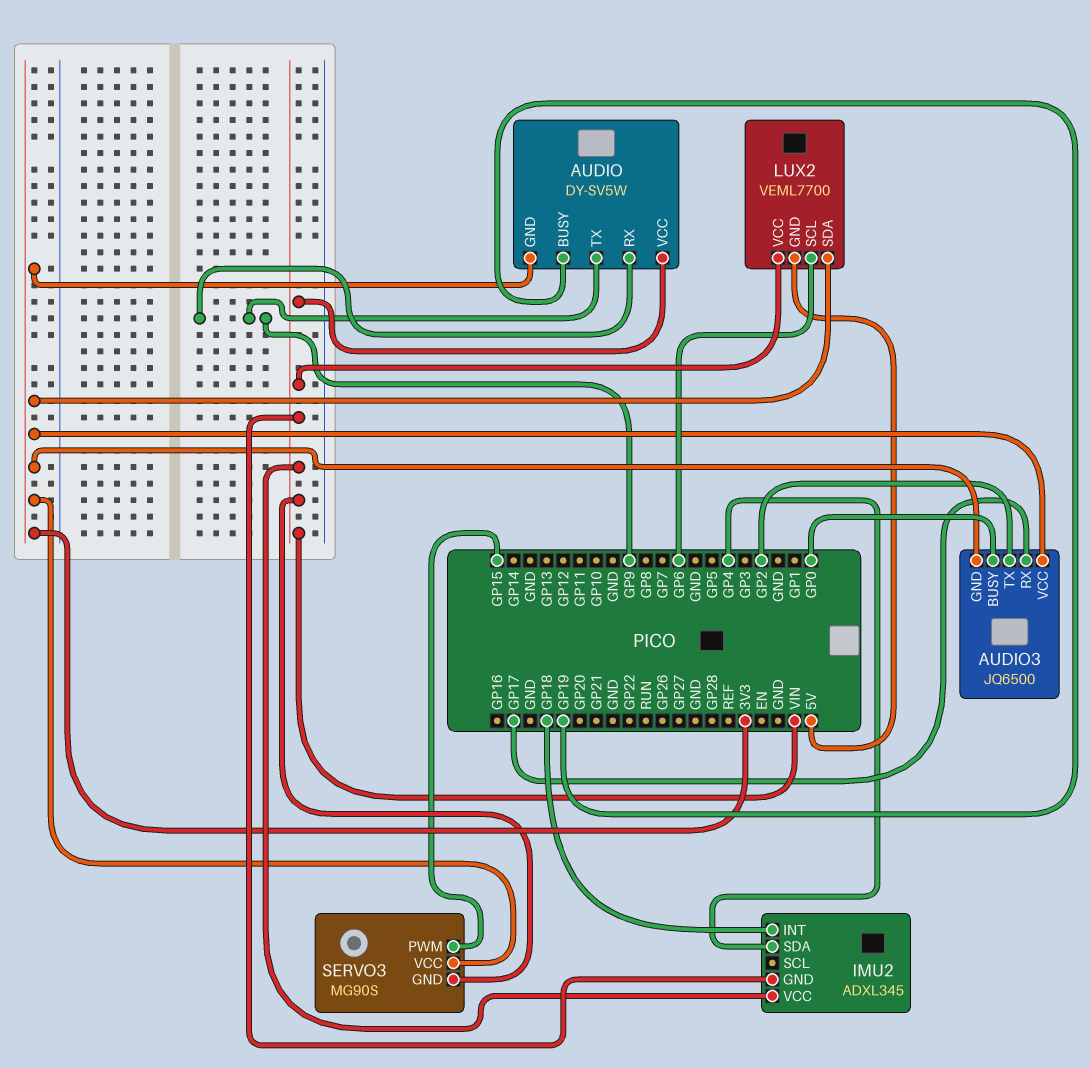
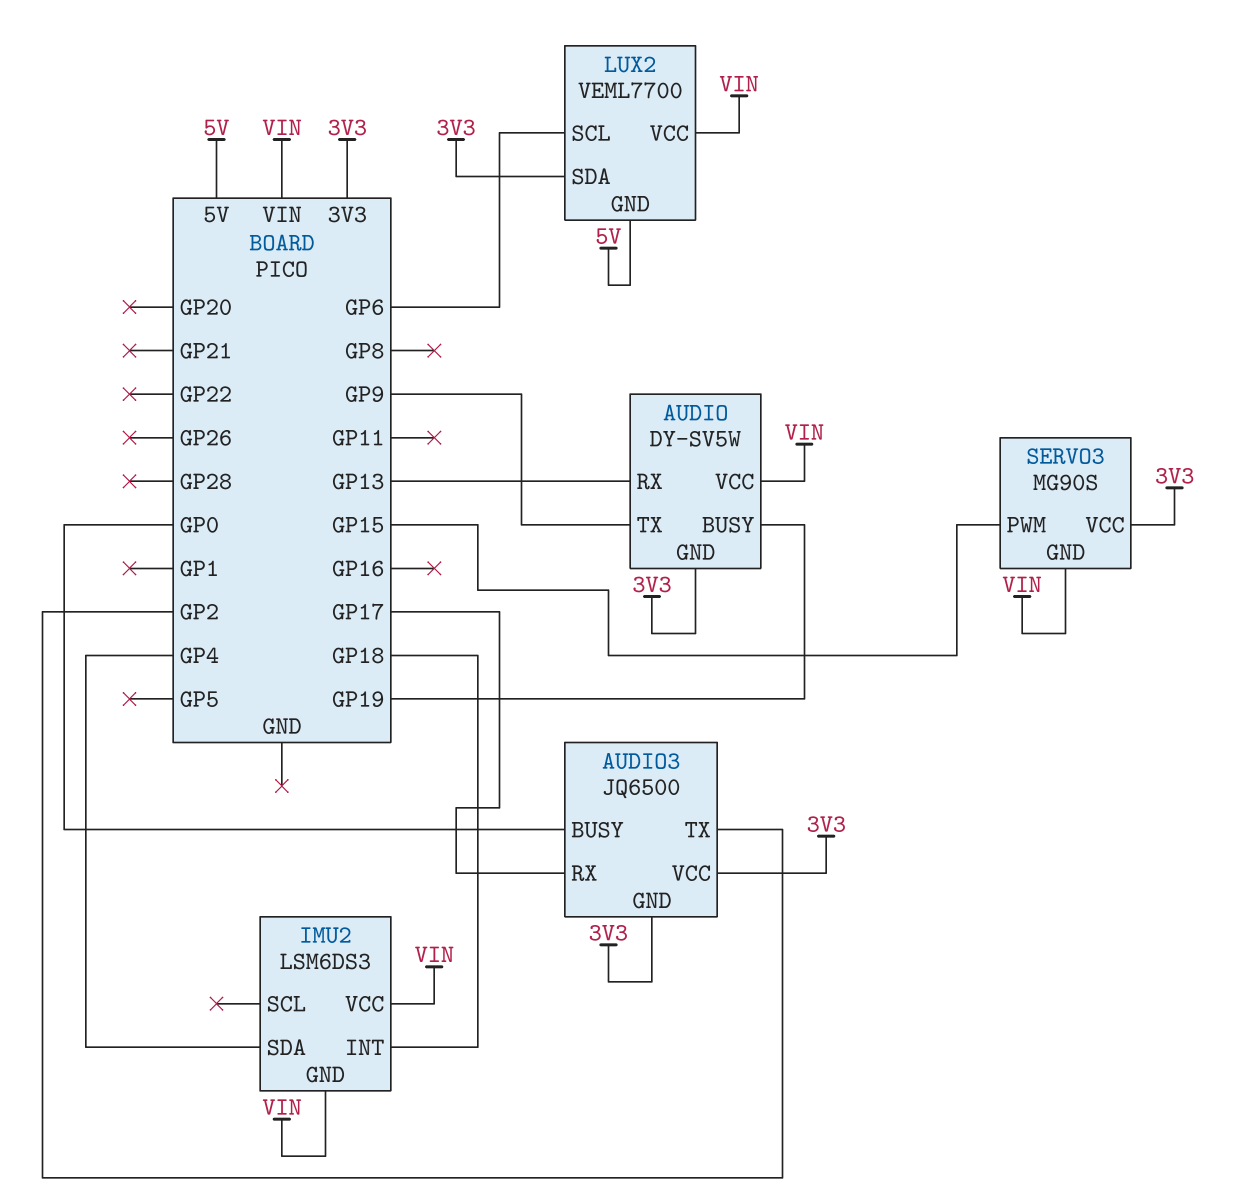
AUDIO pin RX: GP9 -> GP13
IMU2: ADXL345 -> LSM6DS3

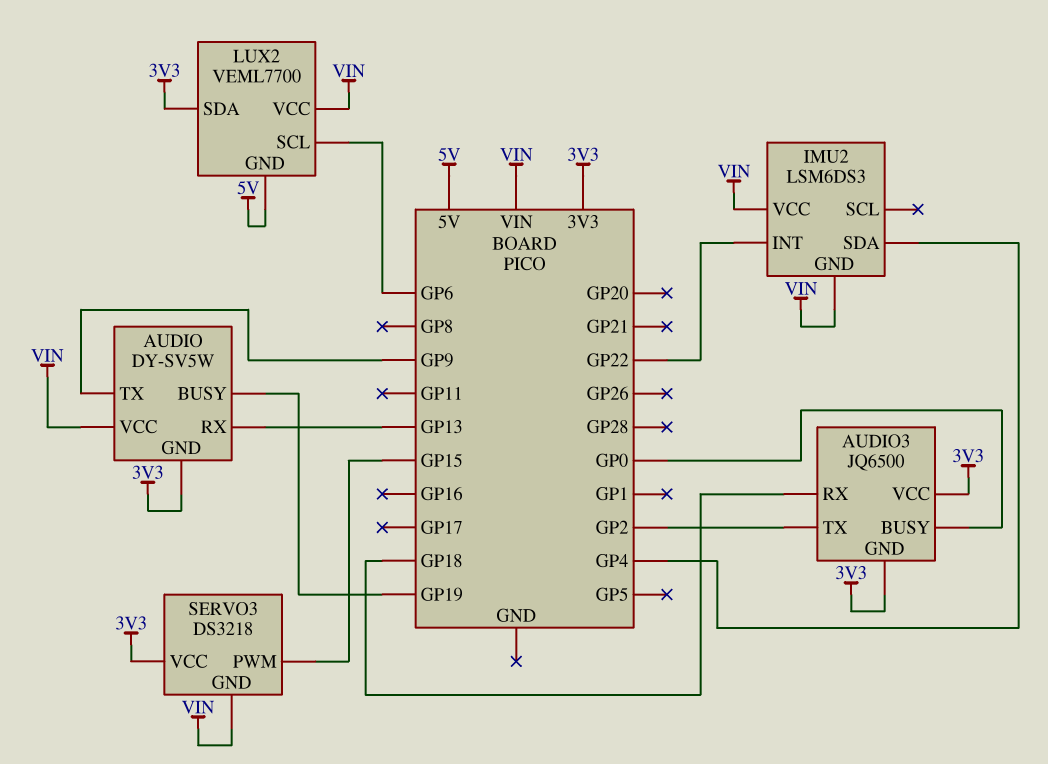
AUDIO3 pin RX: GP17 -> GP18
IMU2 pin INT: GP18 -> GP22
SERVO3: MG90S -> DS3218

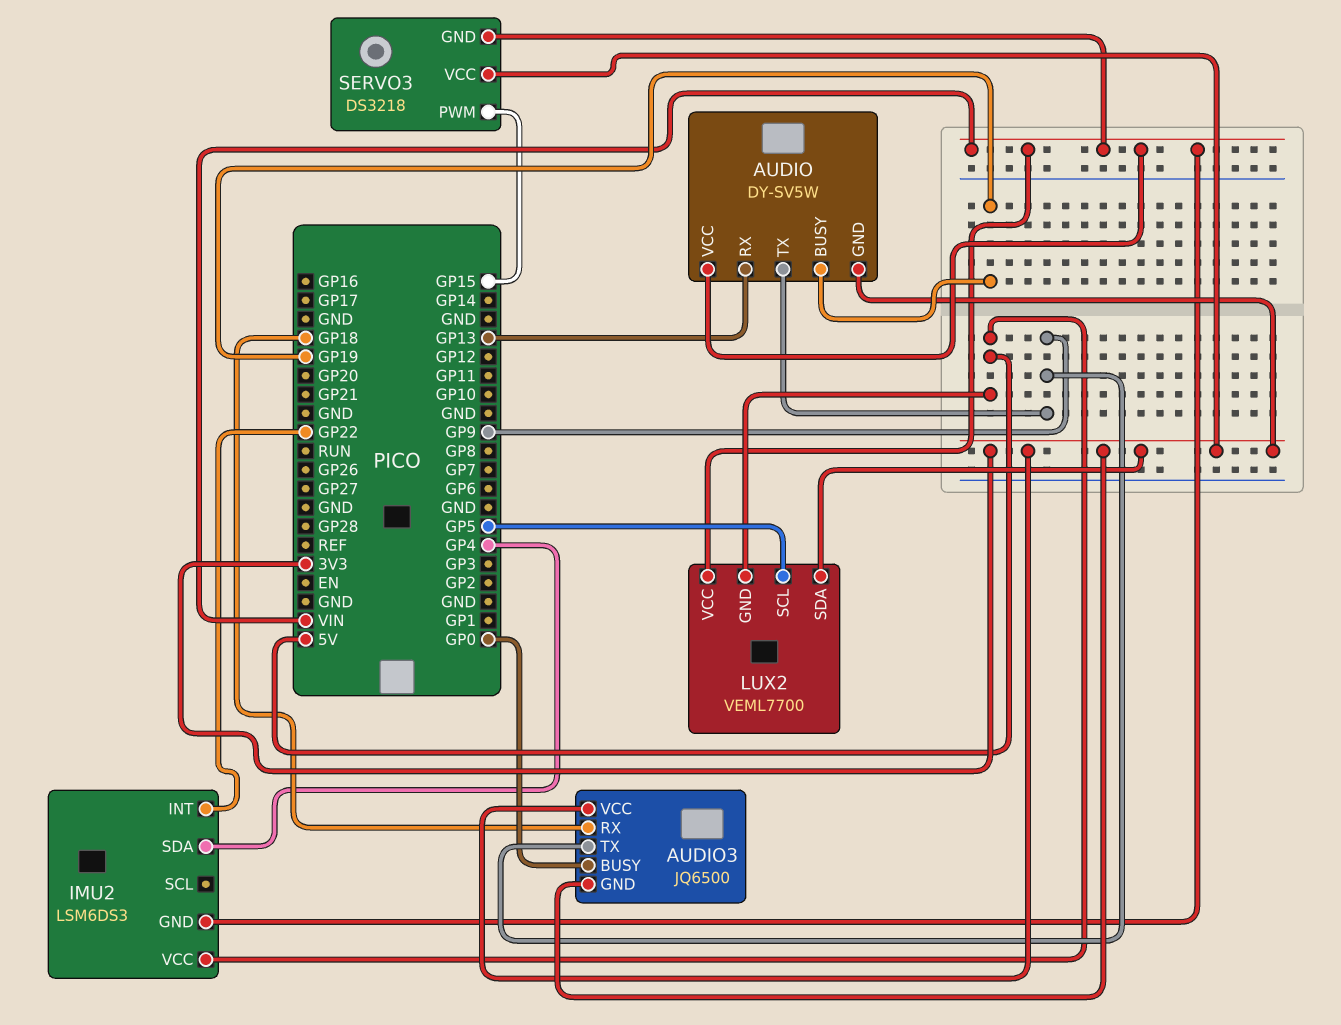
AUDIO3 pin TX: GP2 -> GP9
IMU2 pin VCC: VIN -> 5V
LUX2 pin SCL: GP6 -> GP5

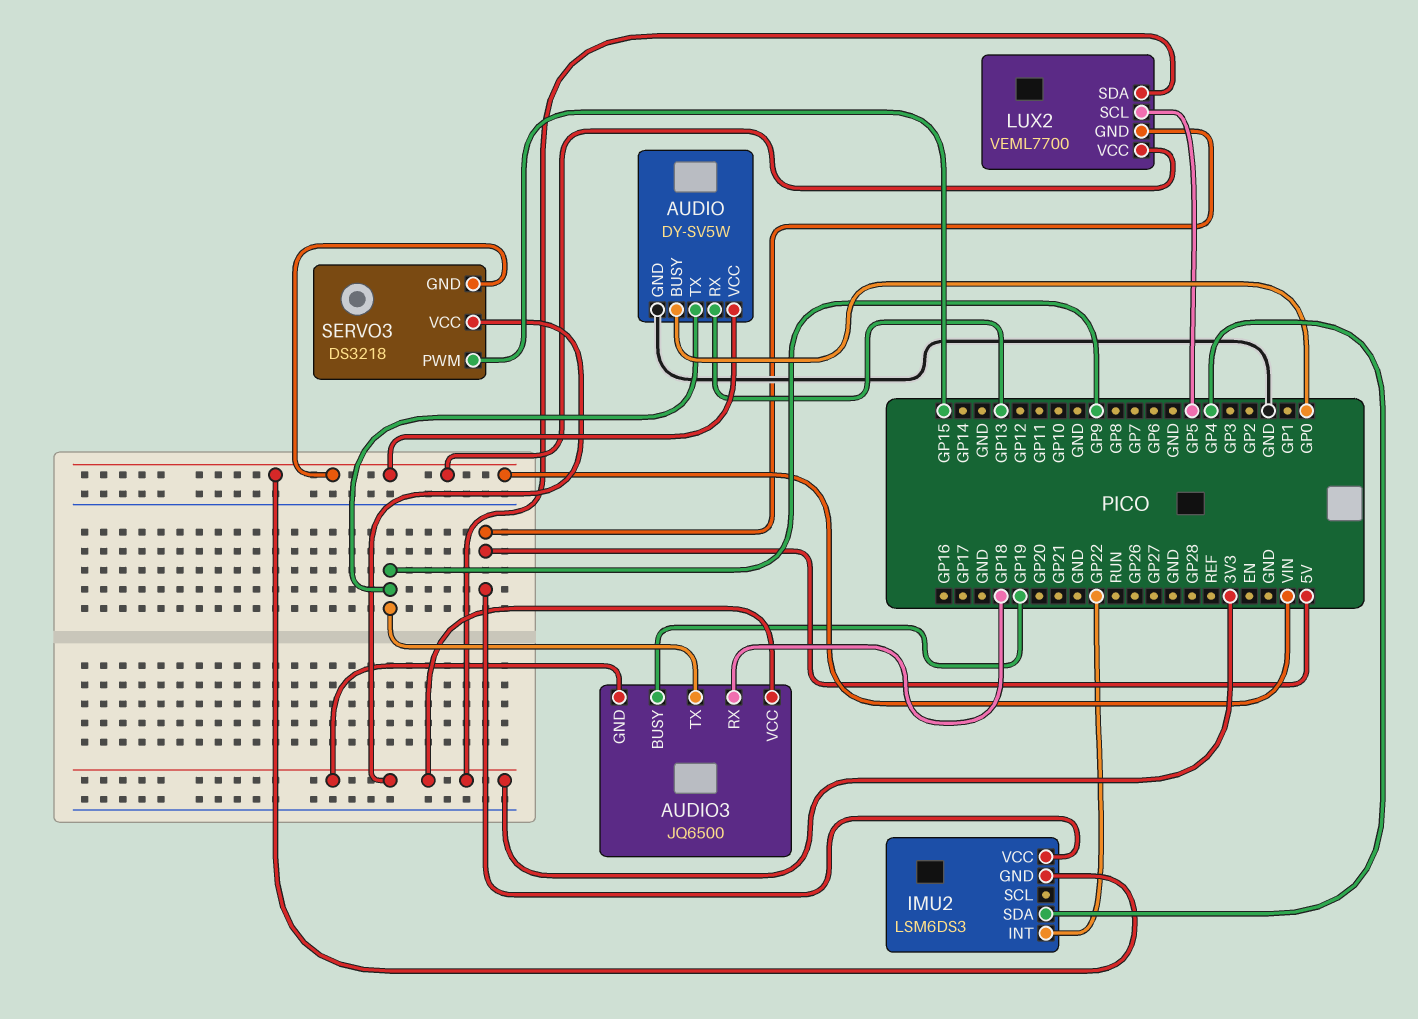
AUDIO pin BUSY: GP19 -> GP0
AUDIO pin GND: 3V3 -> GND
AUDIO3 pin BUSY: GP0 -> GP19

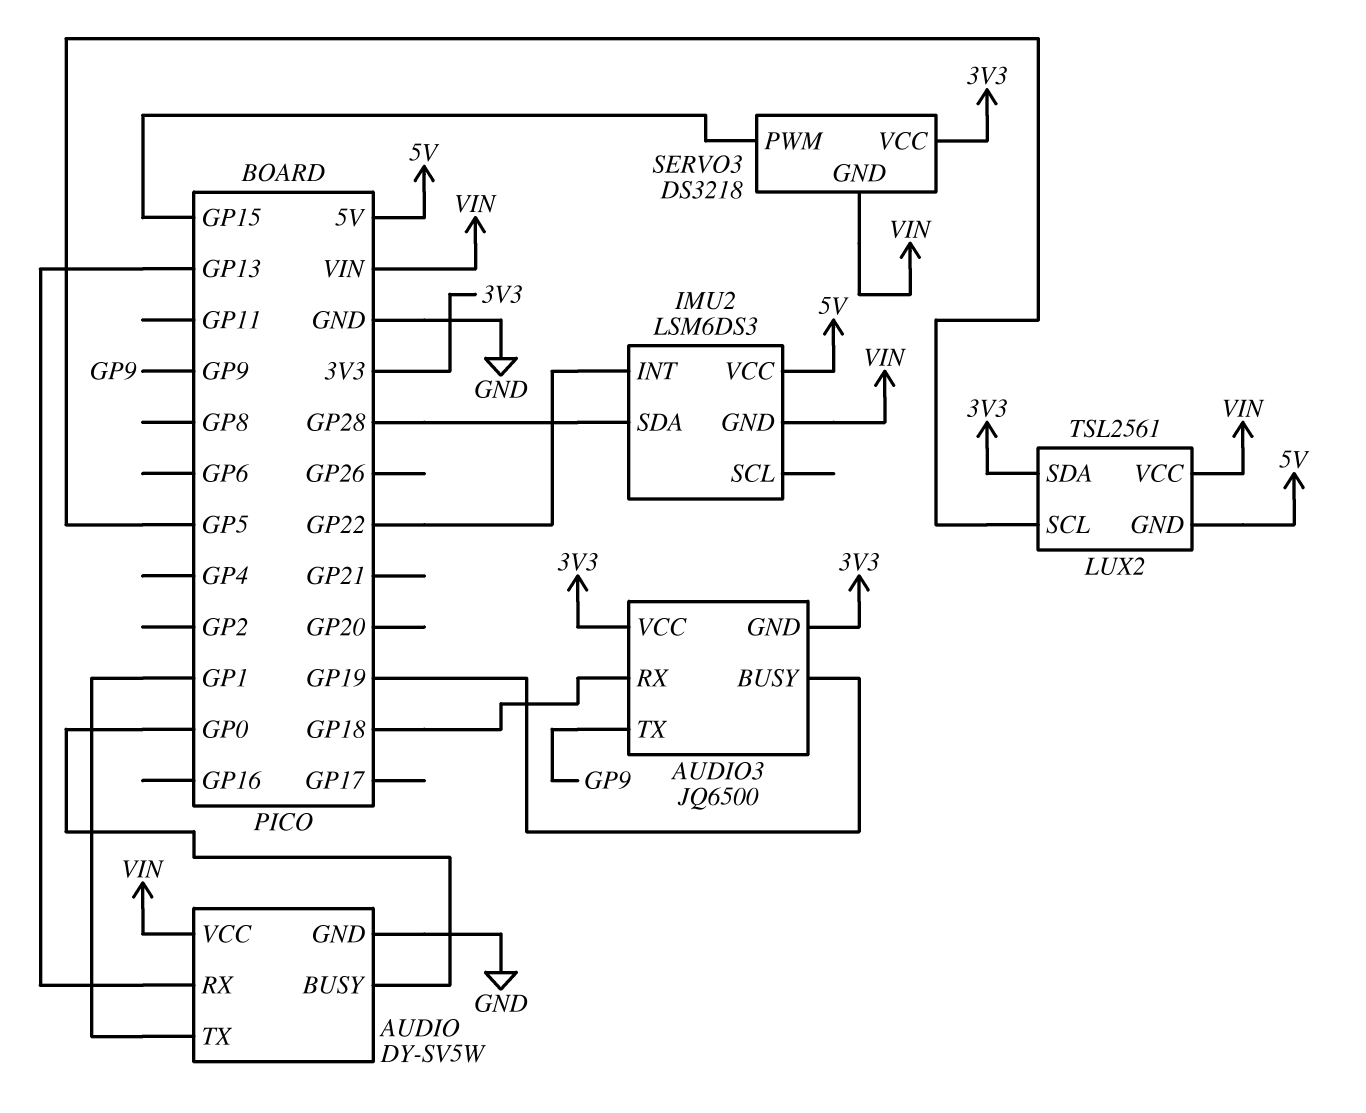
AUDIO pin TX: GP9 -> GP1
IMU2 pin SDA: GP4 -> GP28
LUX2: VEML7700 -> TSL2561

